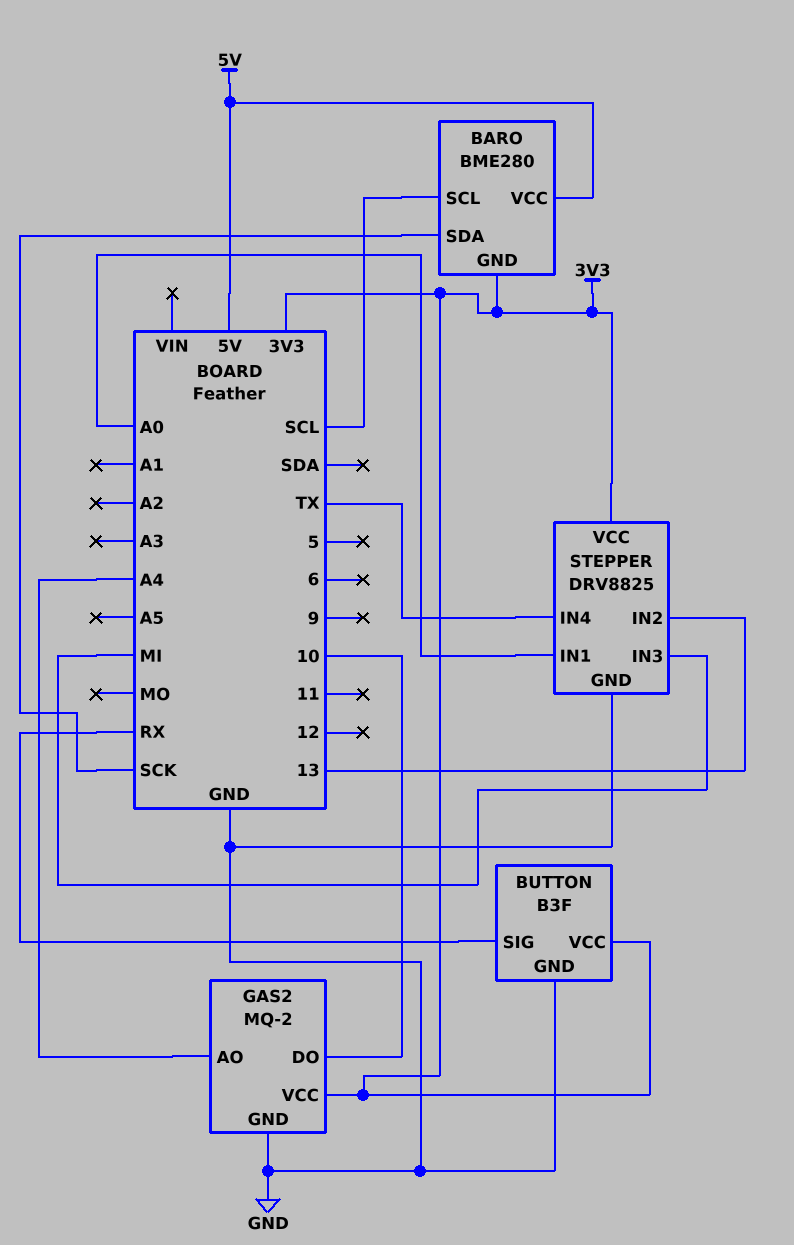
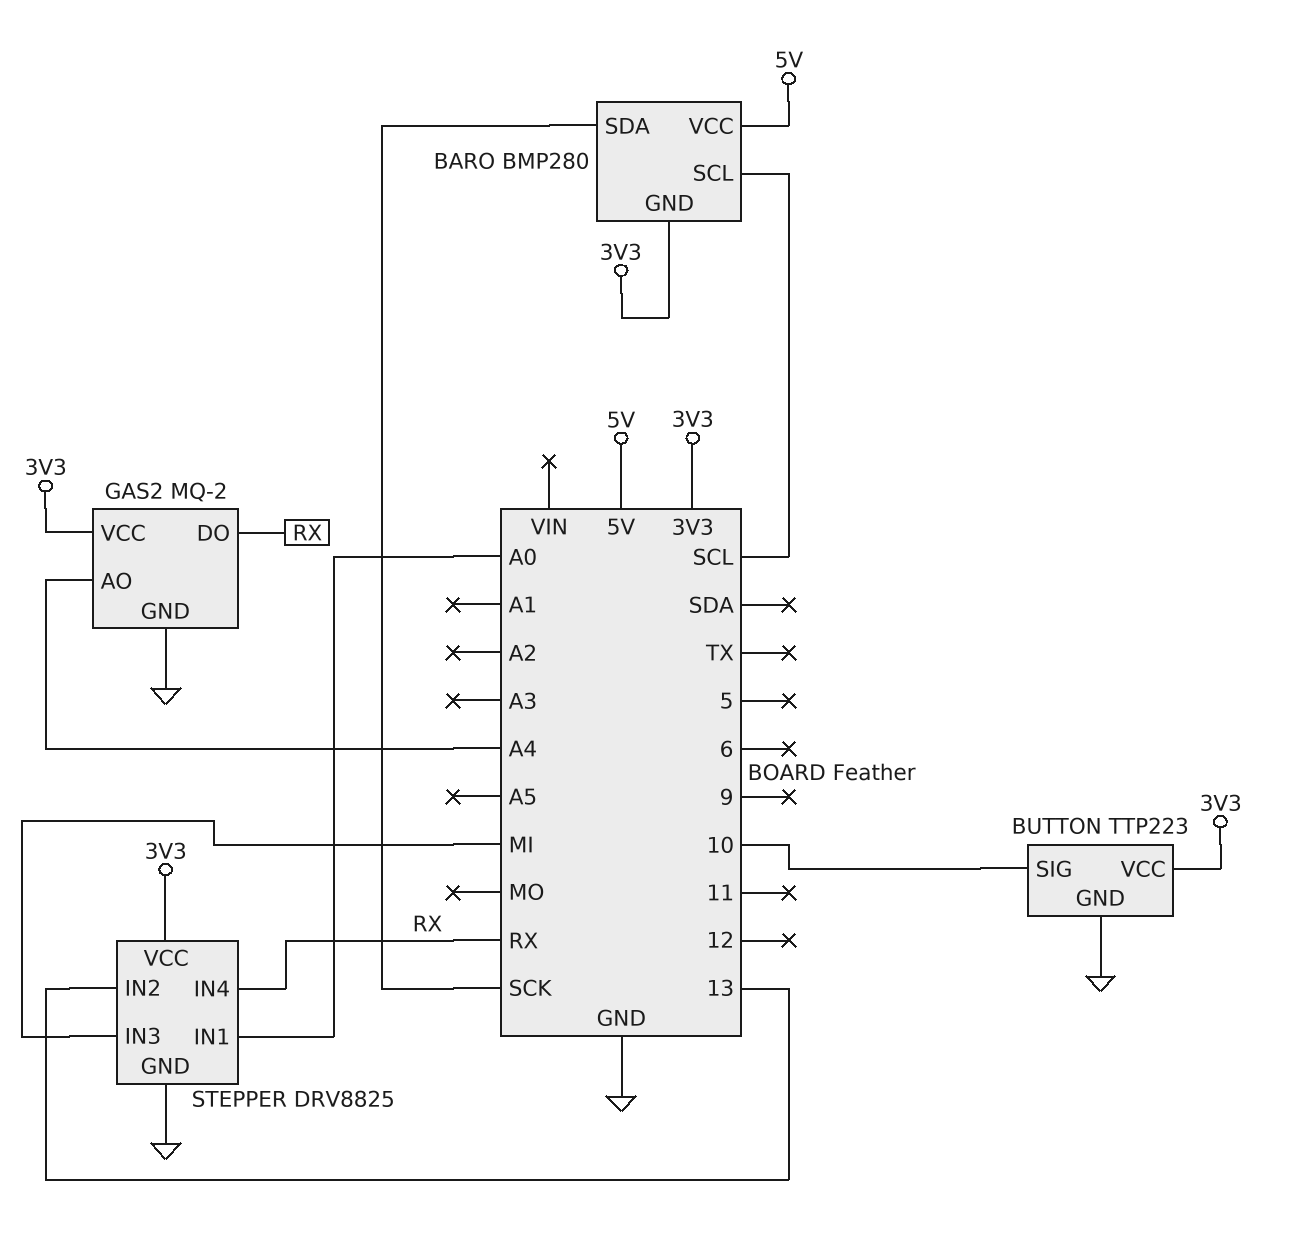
BARO: BME280 -> BMP280
BUTTON: B3F -> TTP223
BUTTON pin SIG: RX -> 10
GAS2 pin DO: 10 -> RX
STEPPER pin IN4: TX -> RX

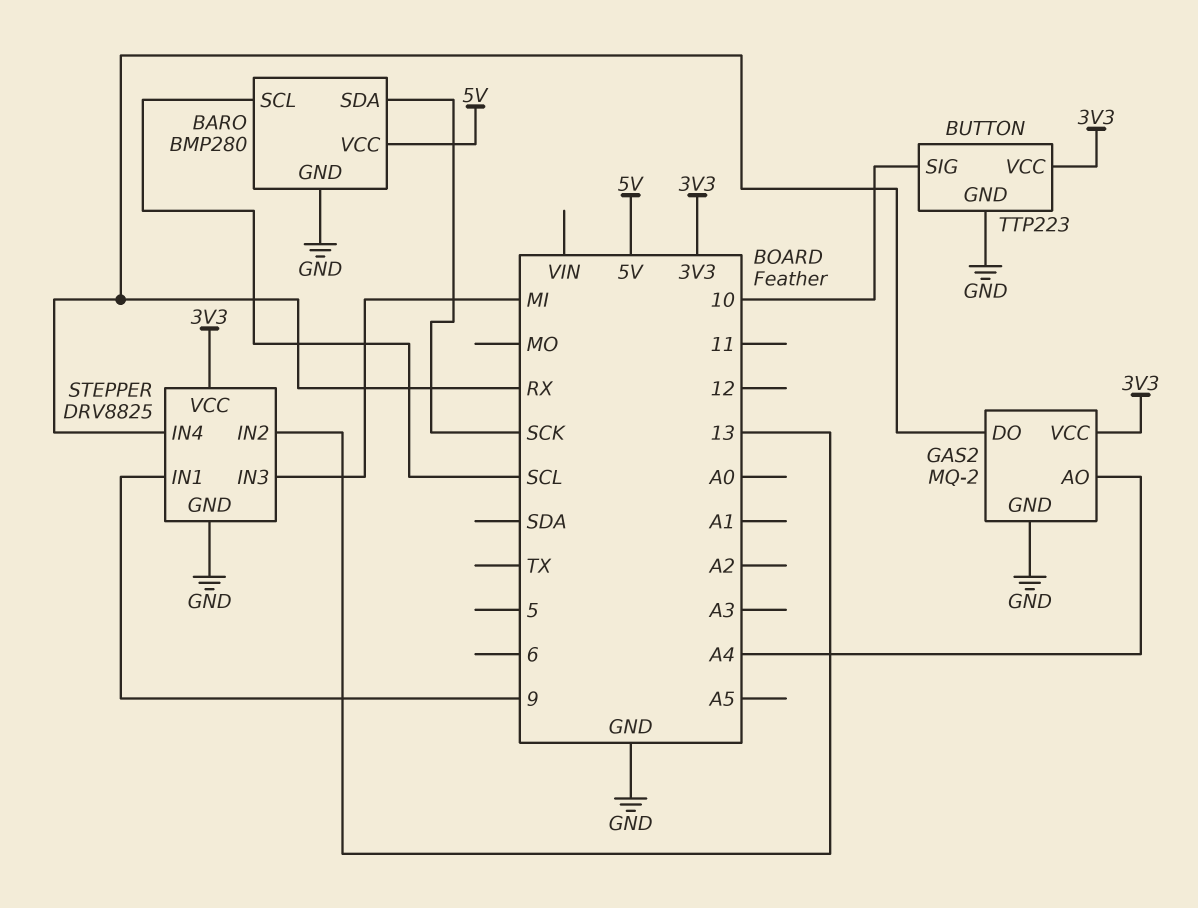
BARO pin GND: 3V3 -> GND
STEPPER pin IN1: A0 -> 9

